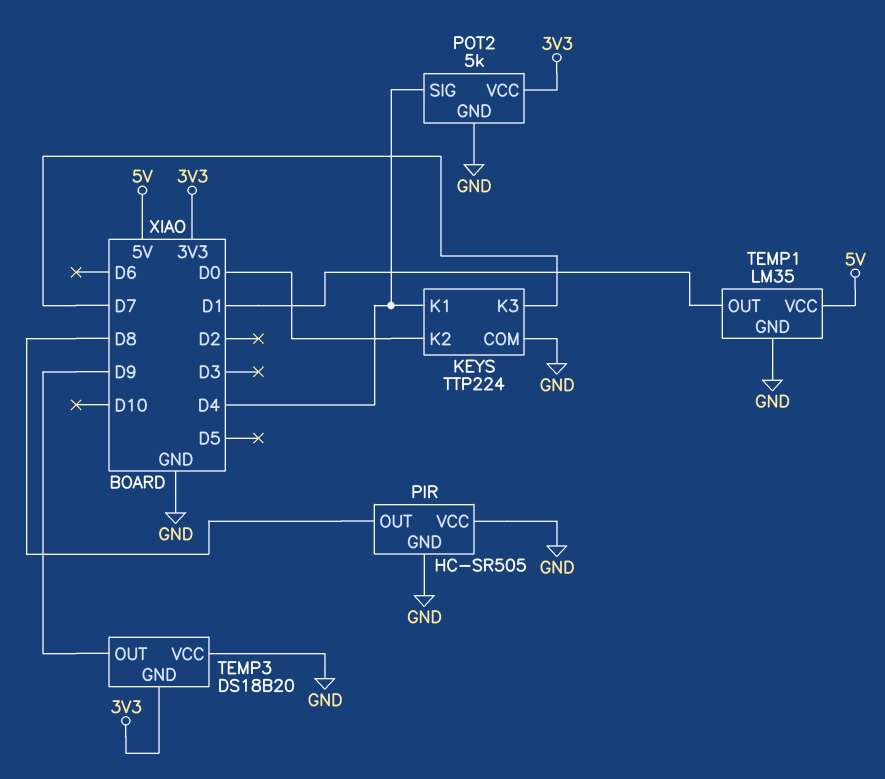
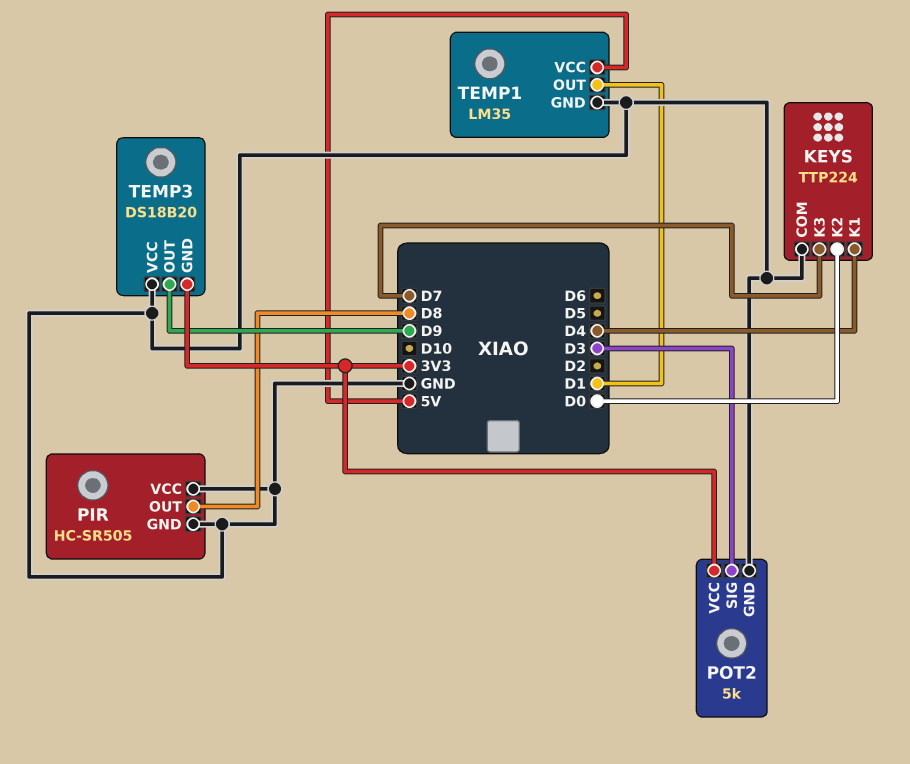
POT2 pin SIG: D4 -> D3

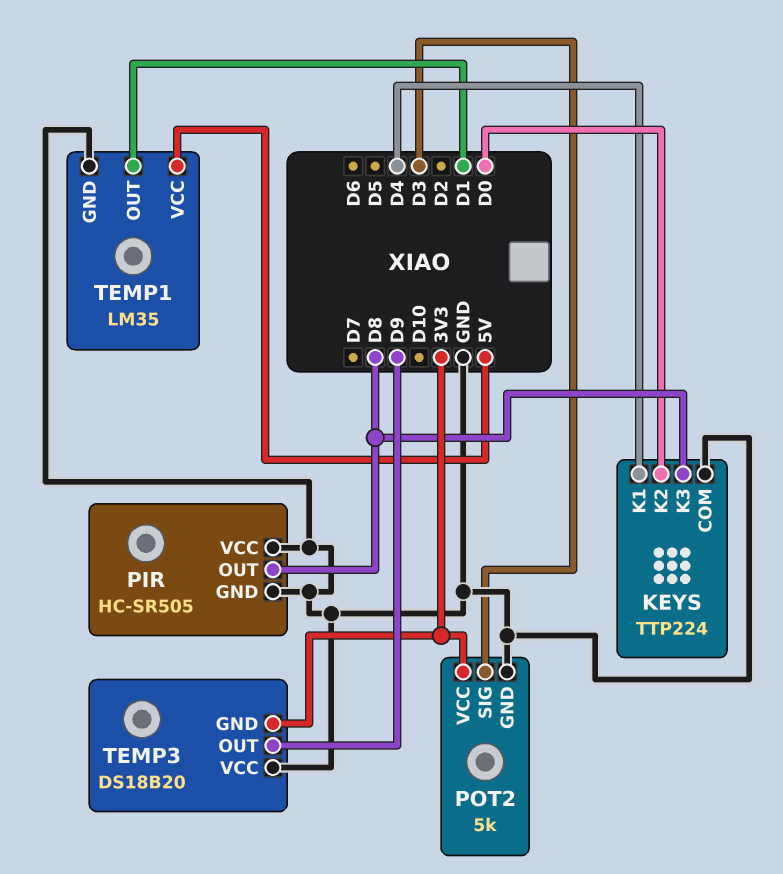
KEYS pin K3: D7 -> D8

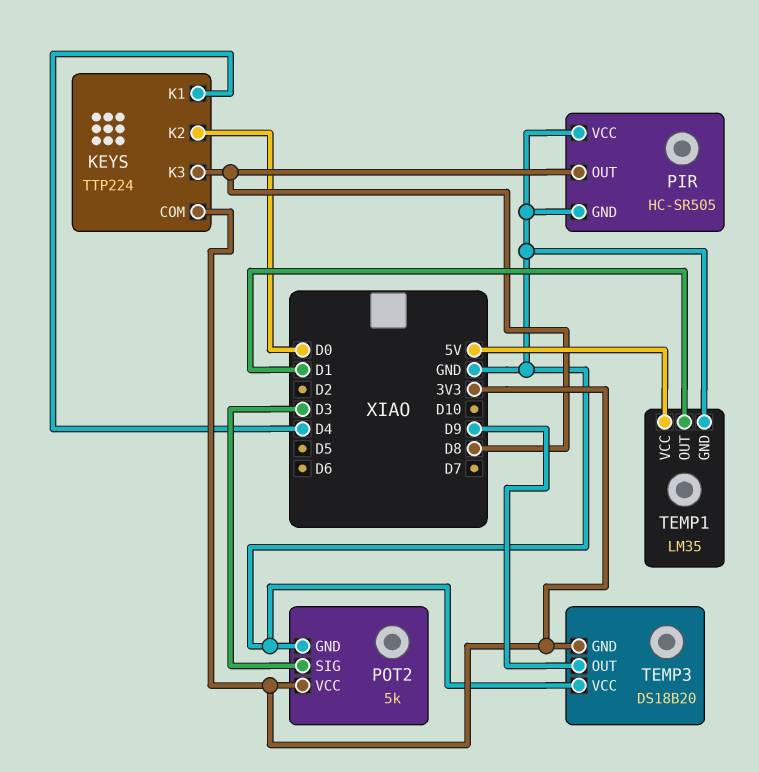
KEYS pin COM: GND -> 3V3

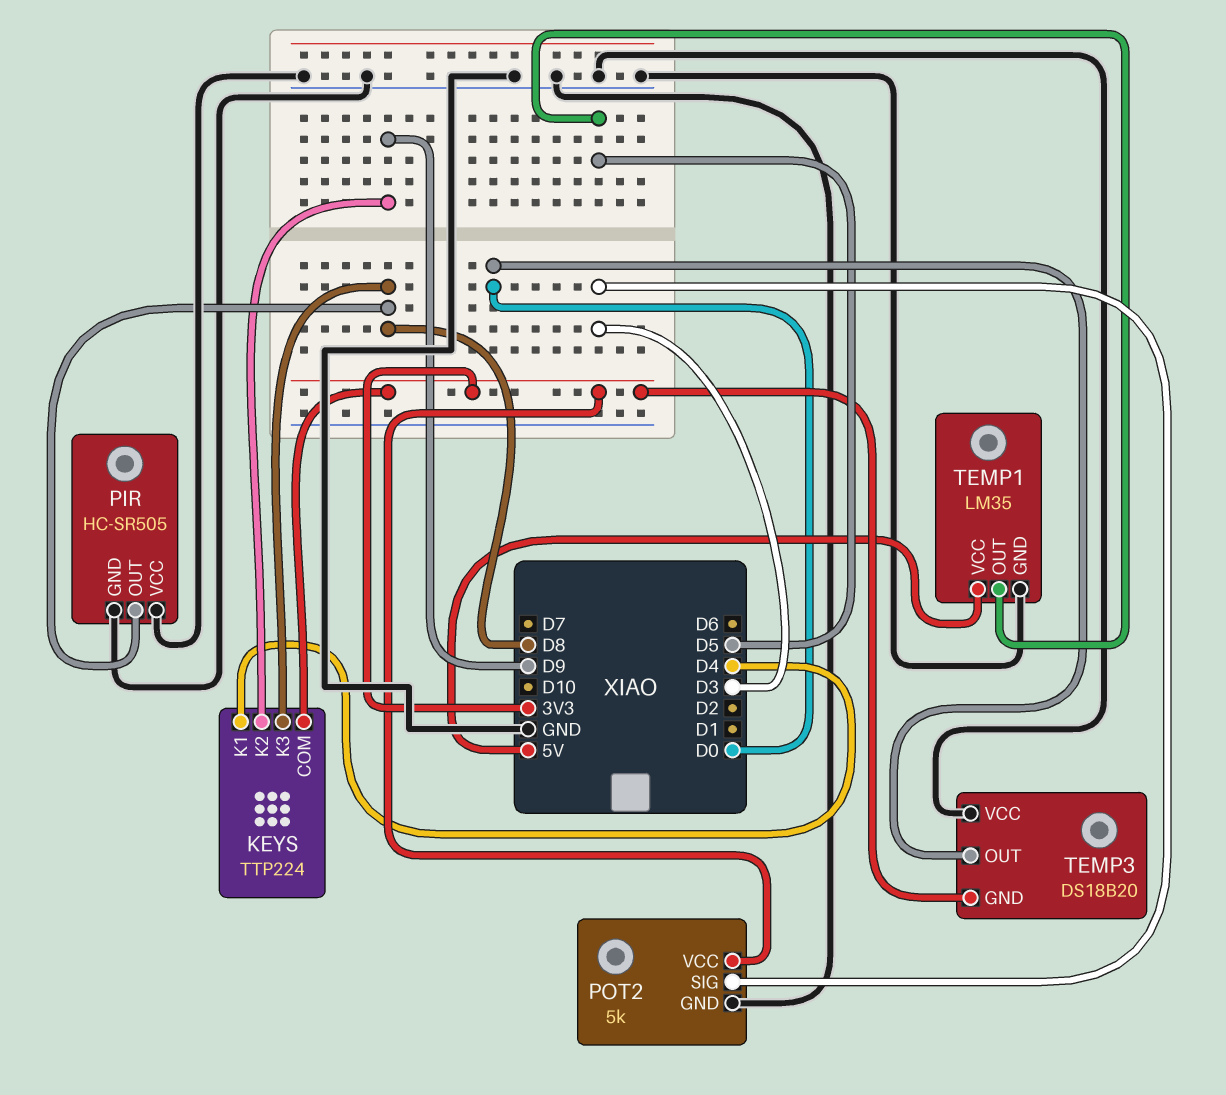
KEYS pin K2: D0 -> D9
TEMP1 pin OUT: D1 -> D5
TEMP3 pin OUT: D9 -> D0

